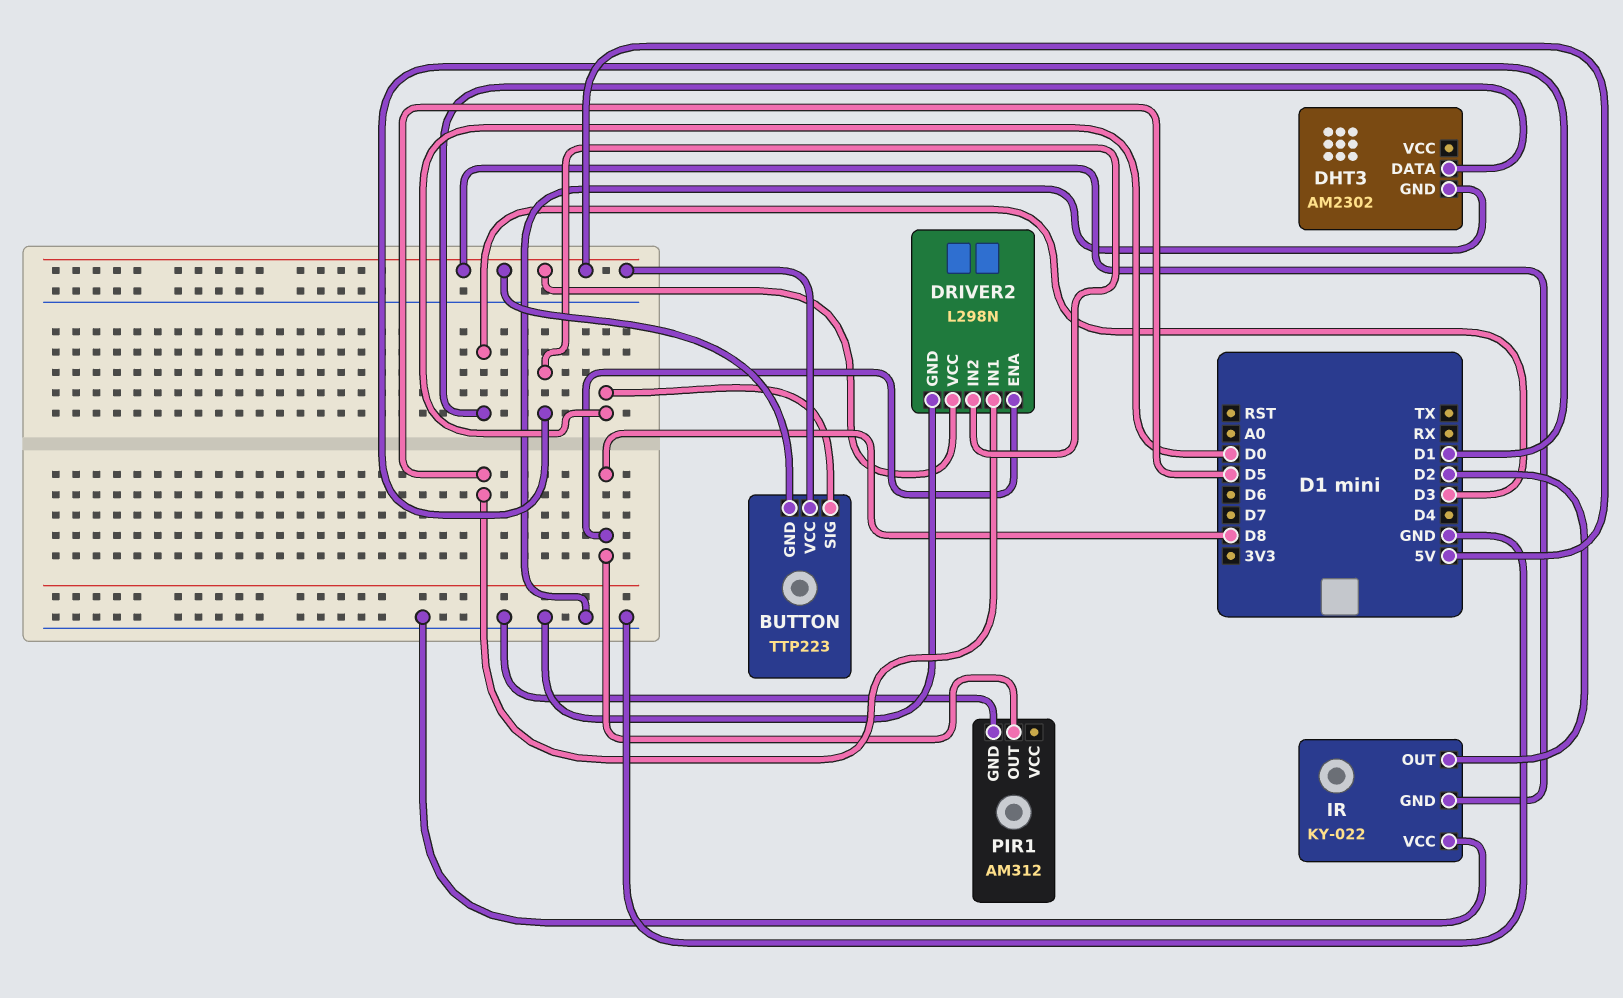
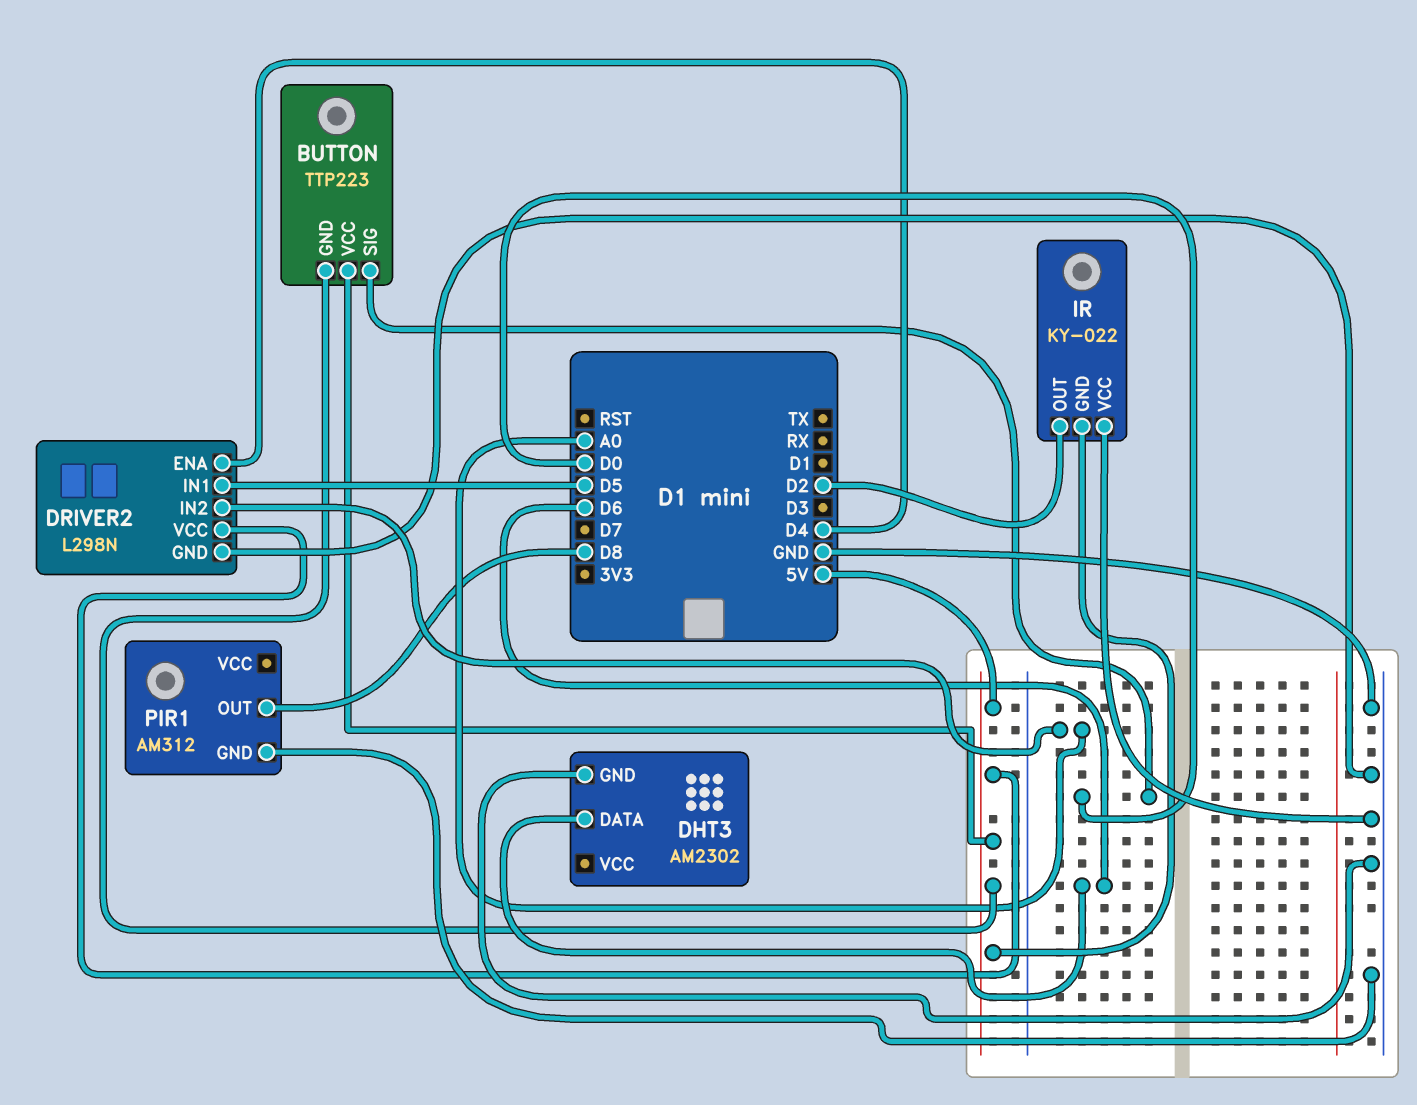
DHT3 pin DATA: D3 -> D6
DRIVER2 pin ENA: D8 -> D4
DRIVER2 pin IN2: D1 -> A0

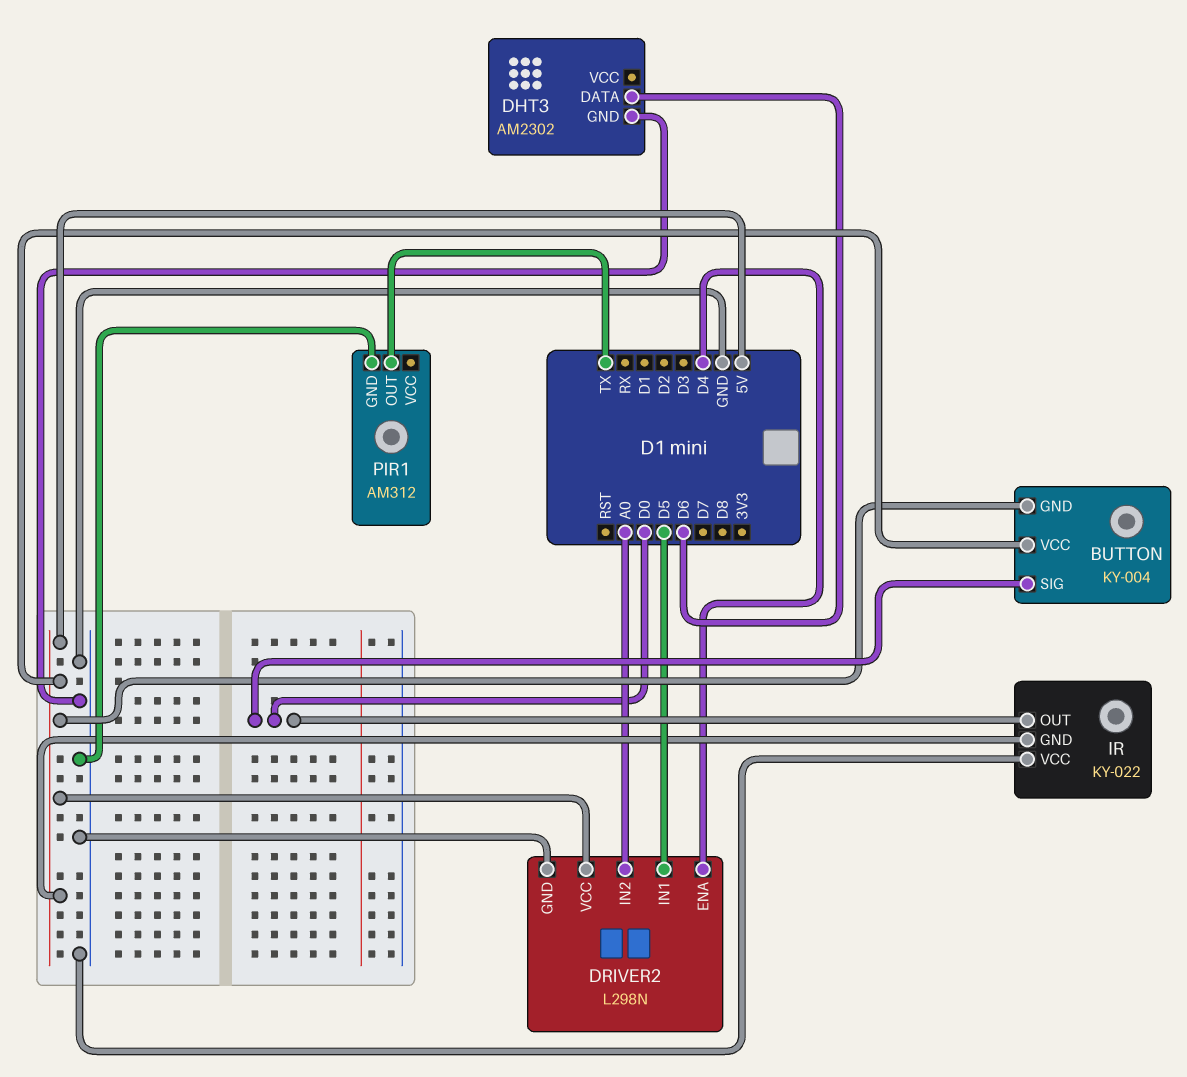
BUTTON: TTP223 -> KY-004
IR pin OUT: D2 -> D0
PIR1 pin OUT: D8 -> TX

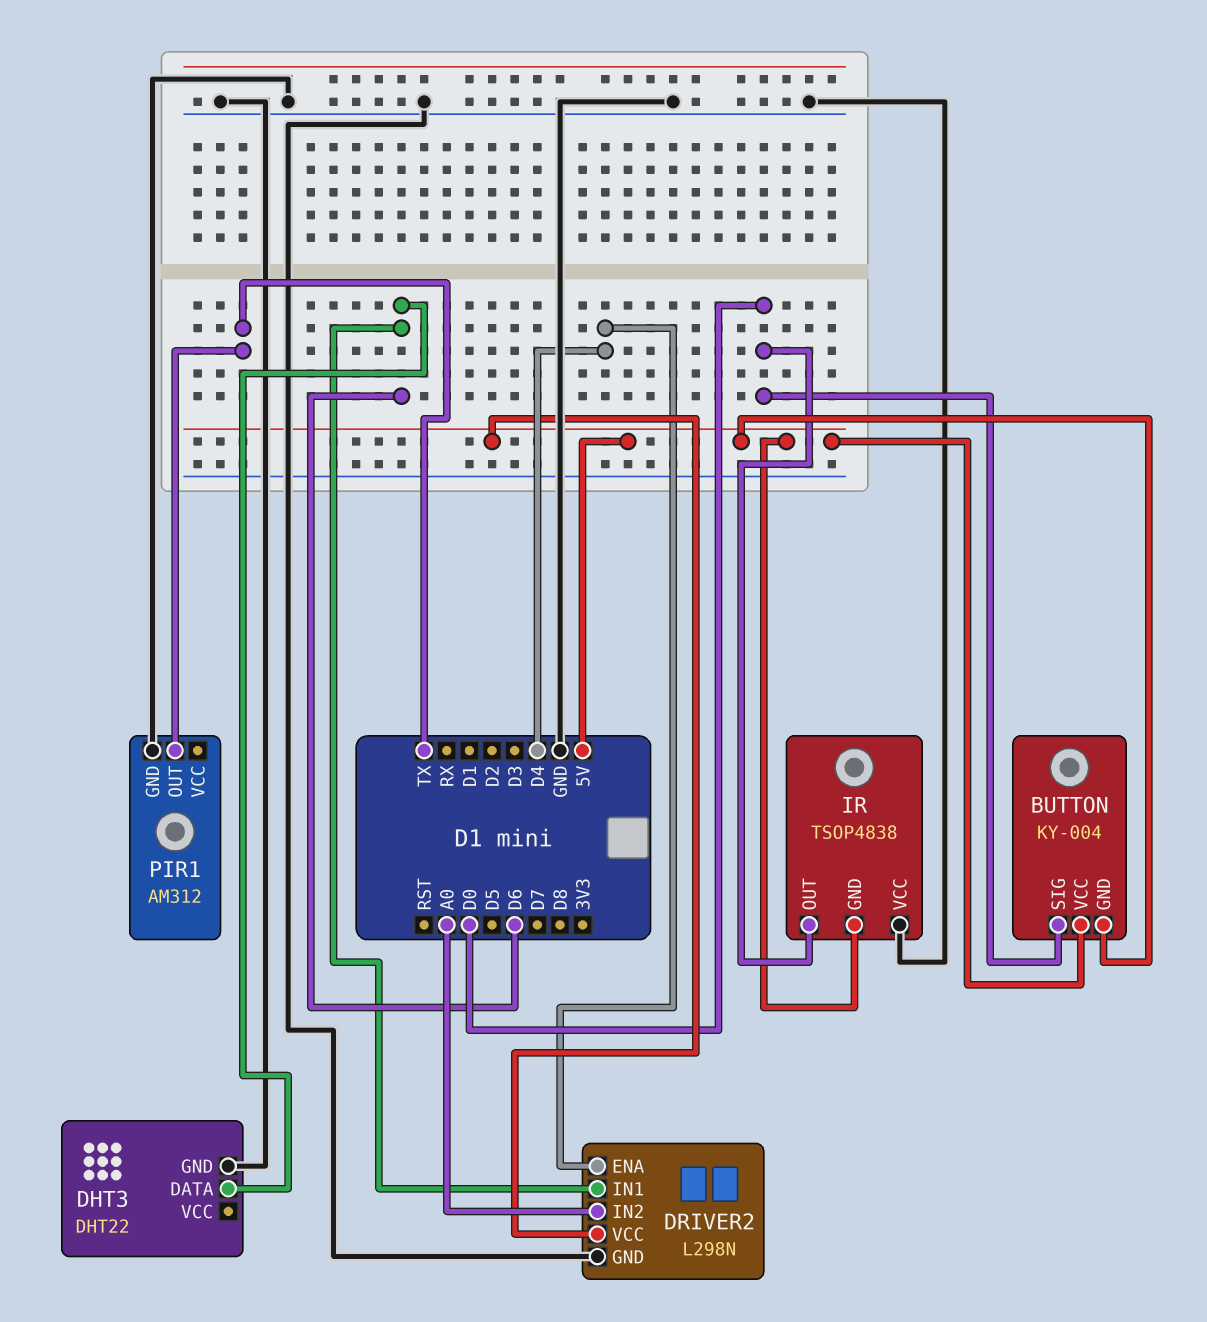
DHT3: AM2302 -> DHT22
DRIVER2 pin IN1: D5 -> D6
IR: KY-022 -> TSOP4838

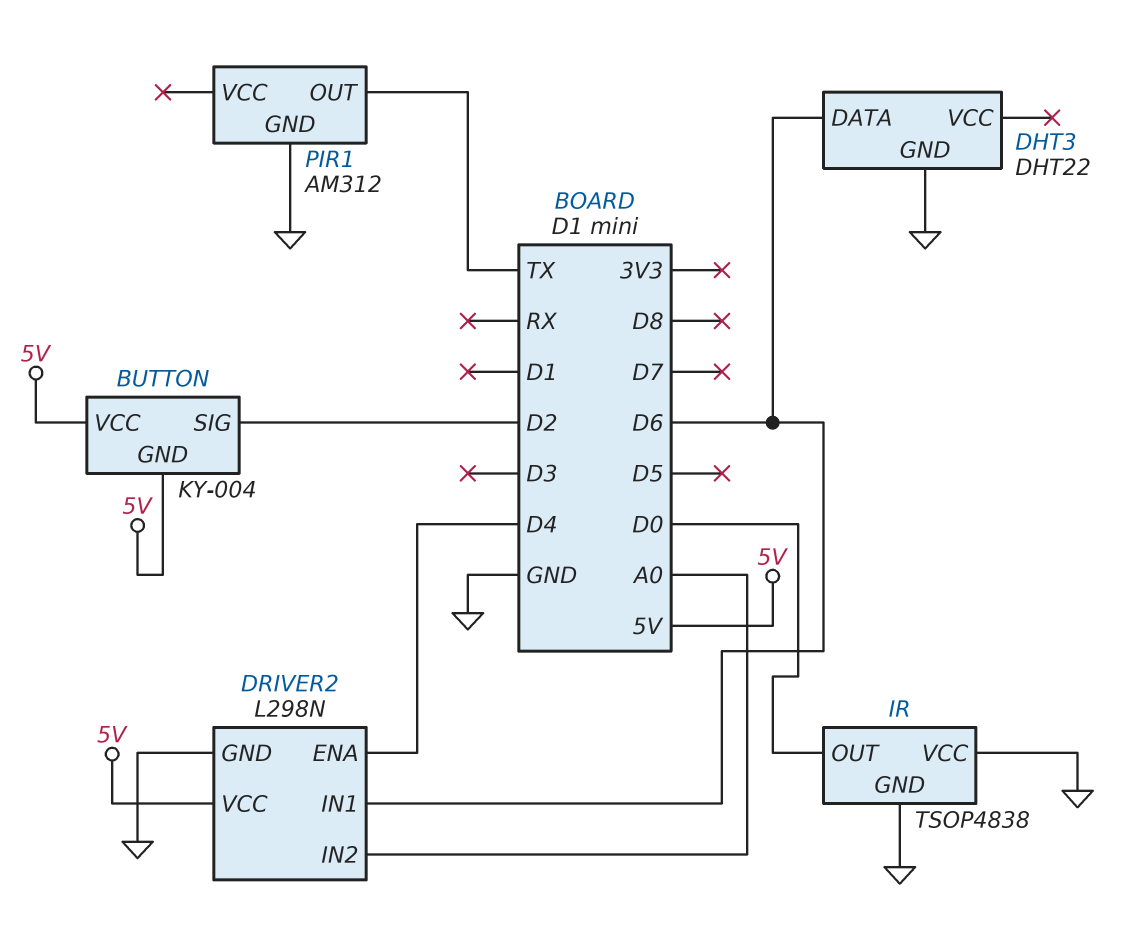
BUTTON pin SIG: D0 -> D2
IR pin GND: 5V -> GND

